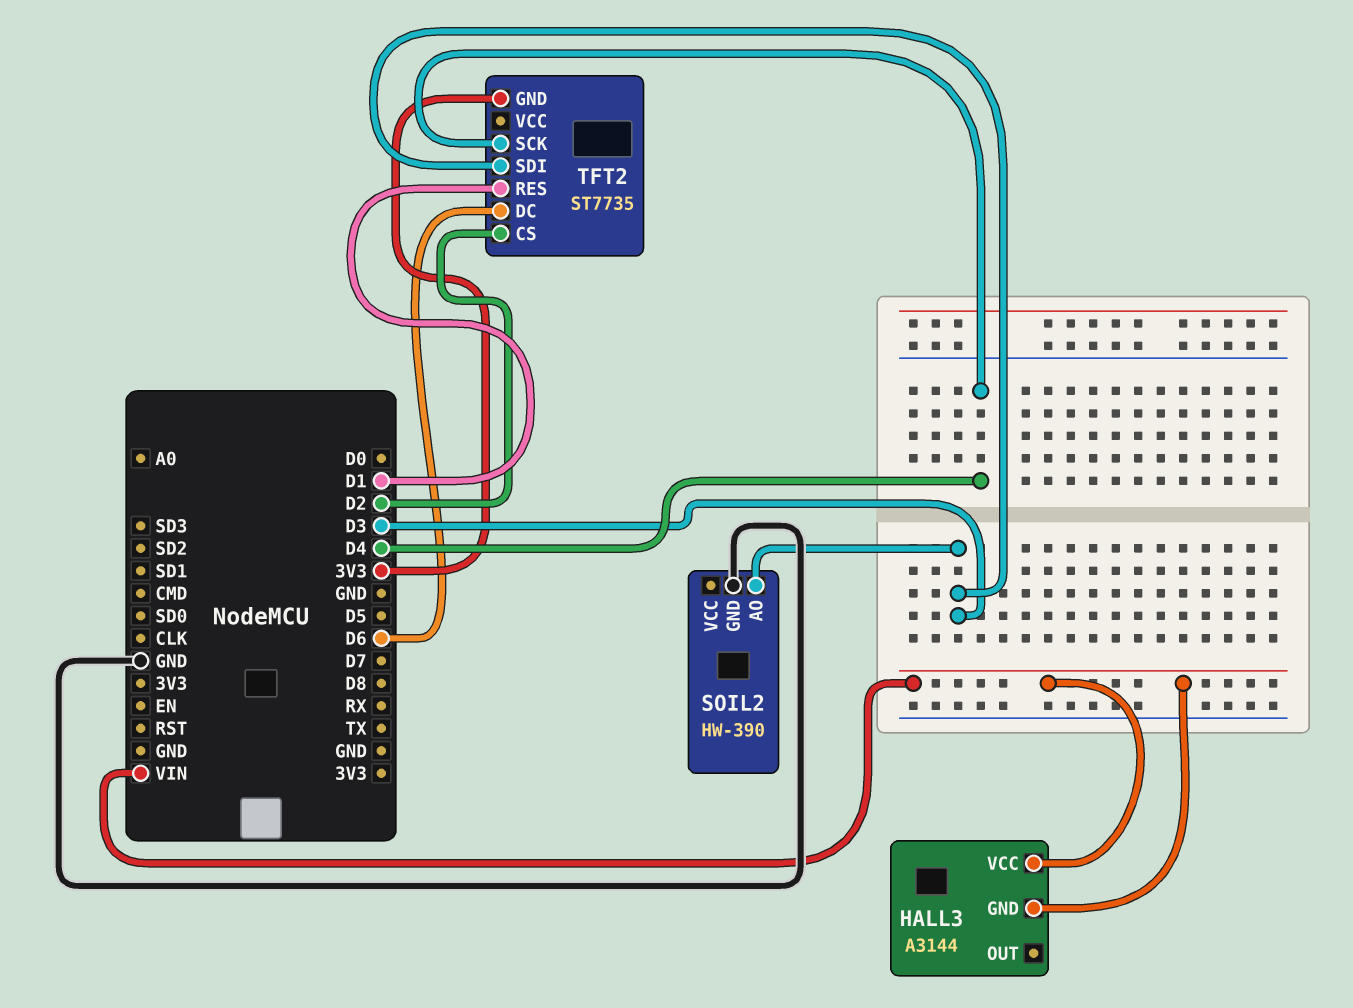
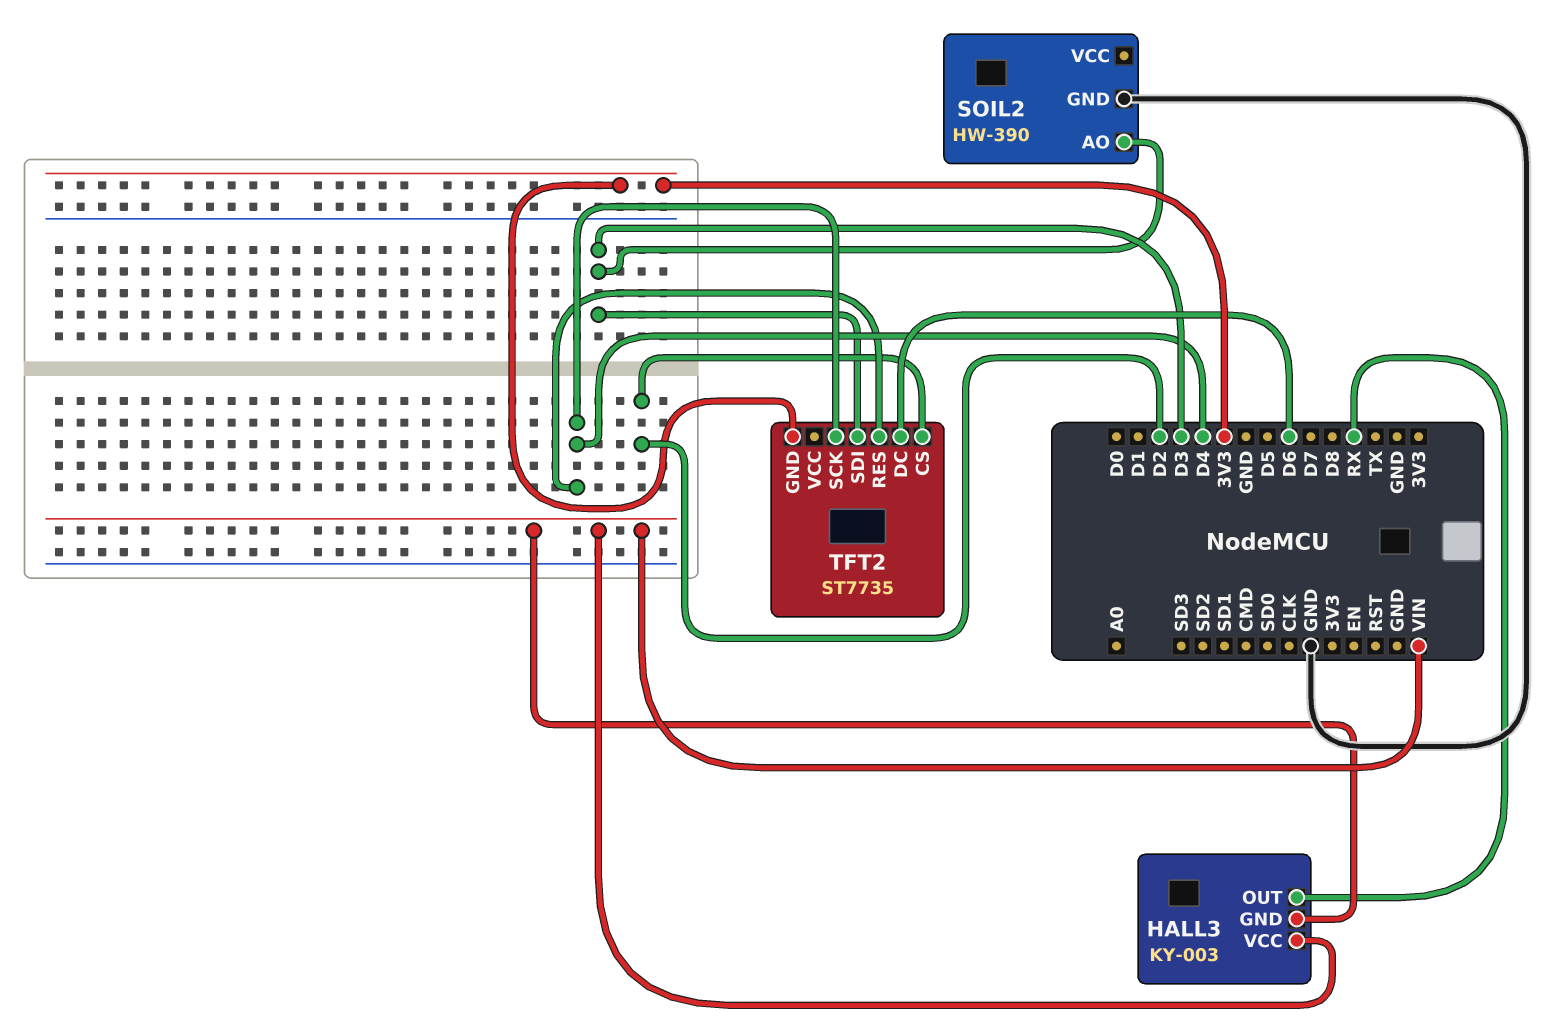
HALL3: A3144 -> KY-003
HALL3 pin OUT: none -> RX
TFT2 pin RES: D1 -> D4

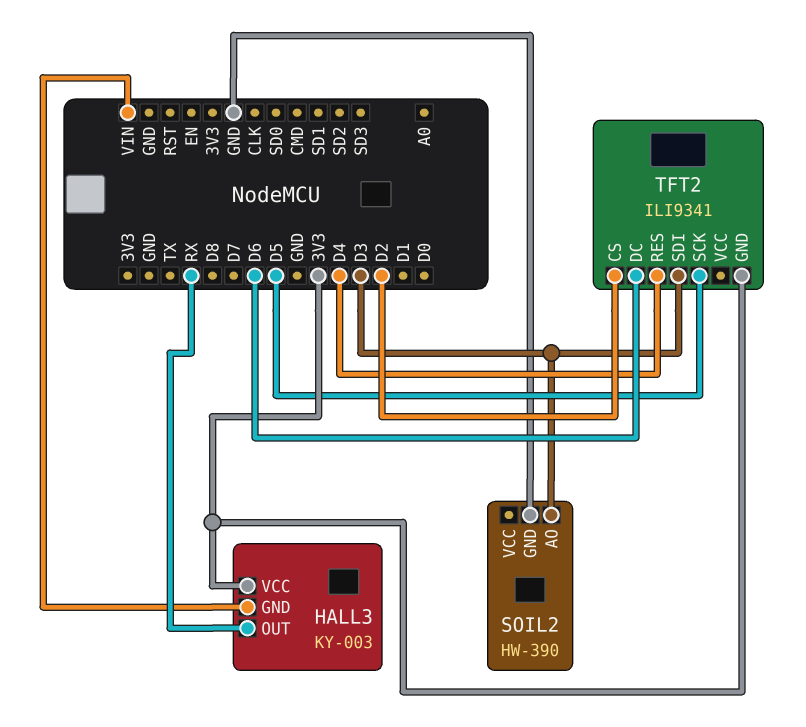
HALL3 pin VCC: VIN -> 3V3
TFT2: ST7735 -> ILI9341
TFT2 pin SCK: D4 -> D5

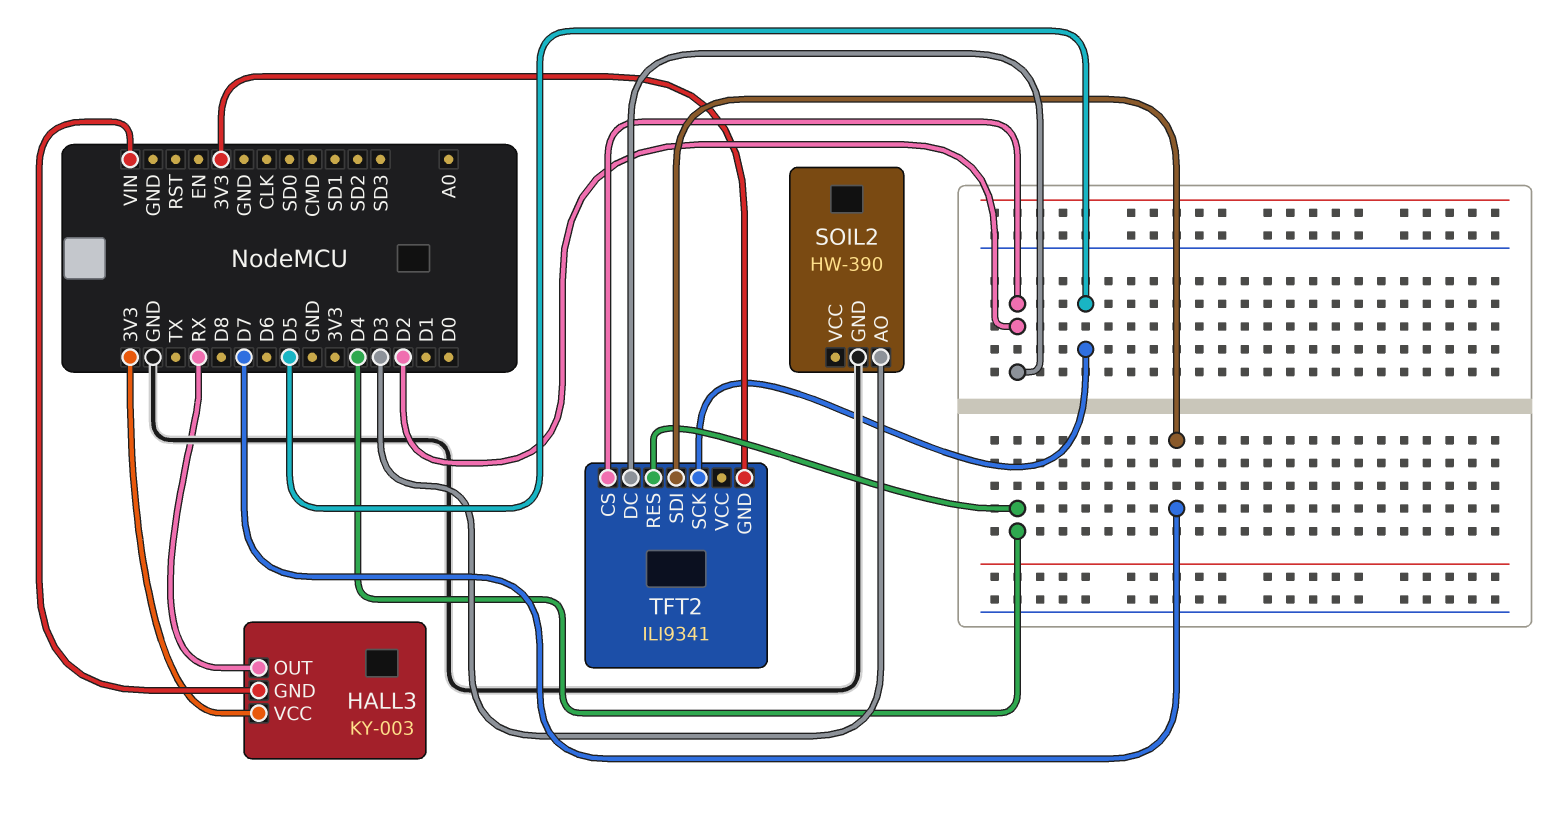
TFT2 pin DC: D6 -> D2
TFT2 pin SDI: D3 -> D7

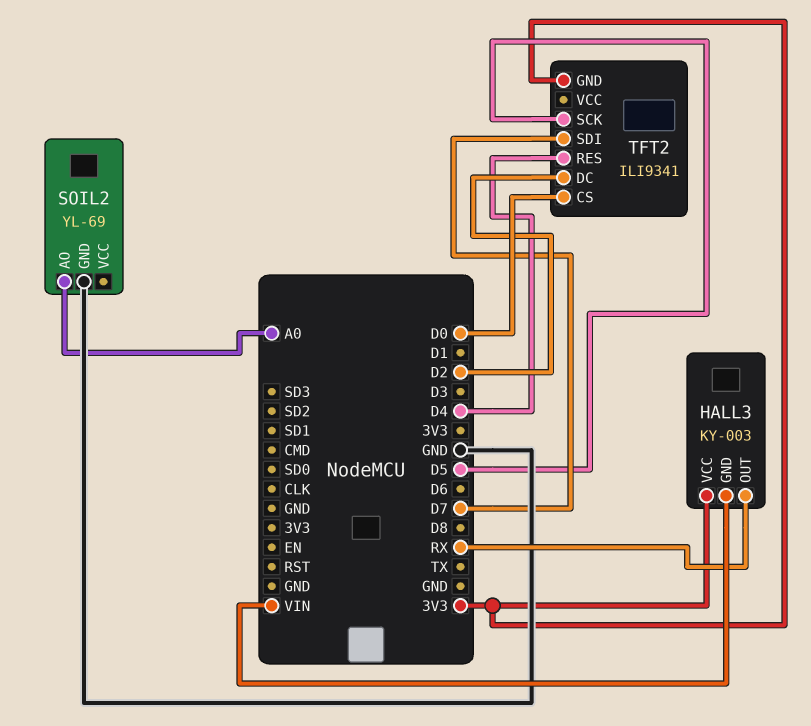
SOIL2: HW-390 -> YL-69
SOIL2 pin AO: D3 -> A0
TFT2 pin CS: D2 -> D0

